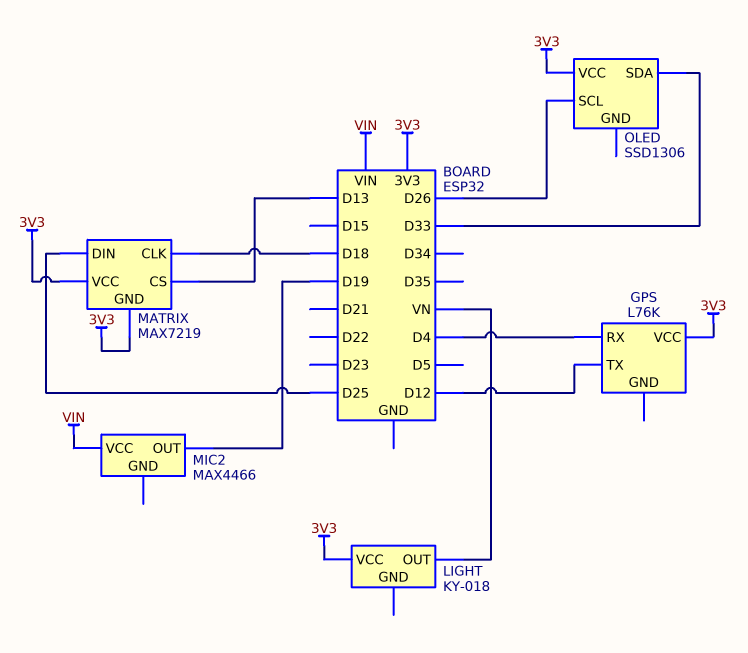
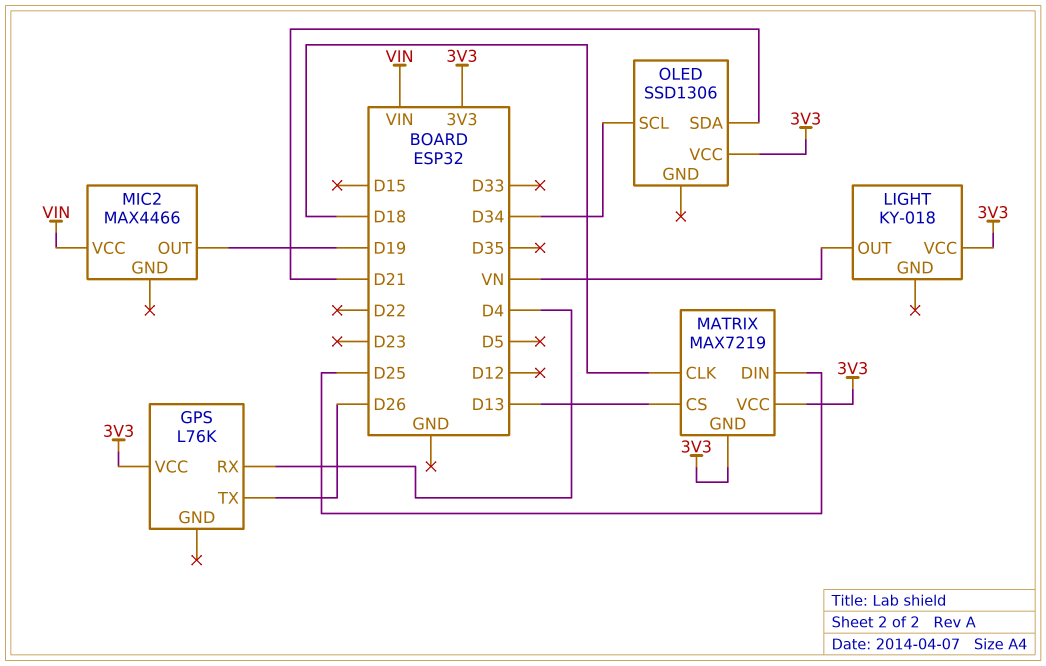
GPS pin TX: D12 -> D26
OLED pin SCL: D26 -> D34
OLED pin SDA: D33 -> D21

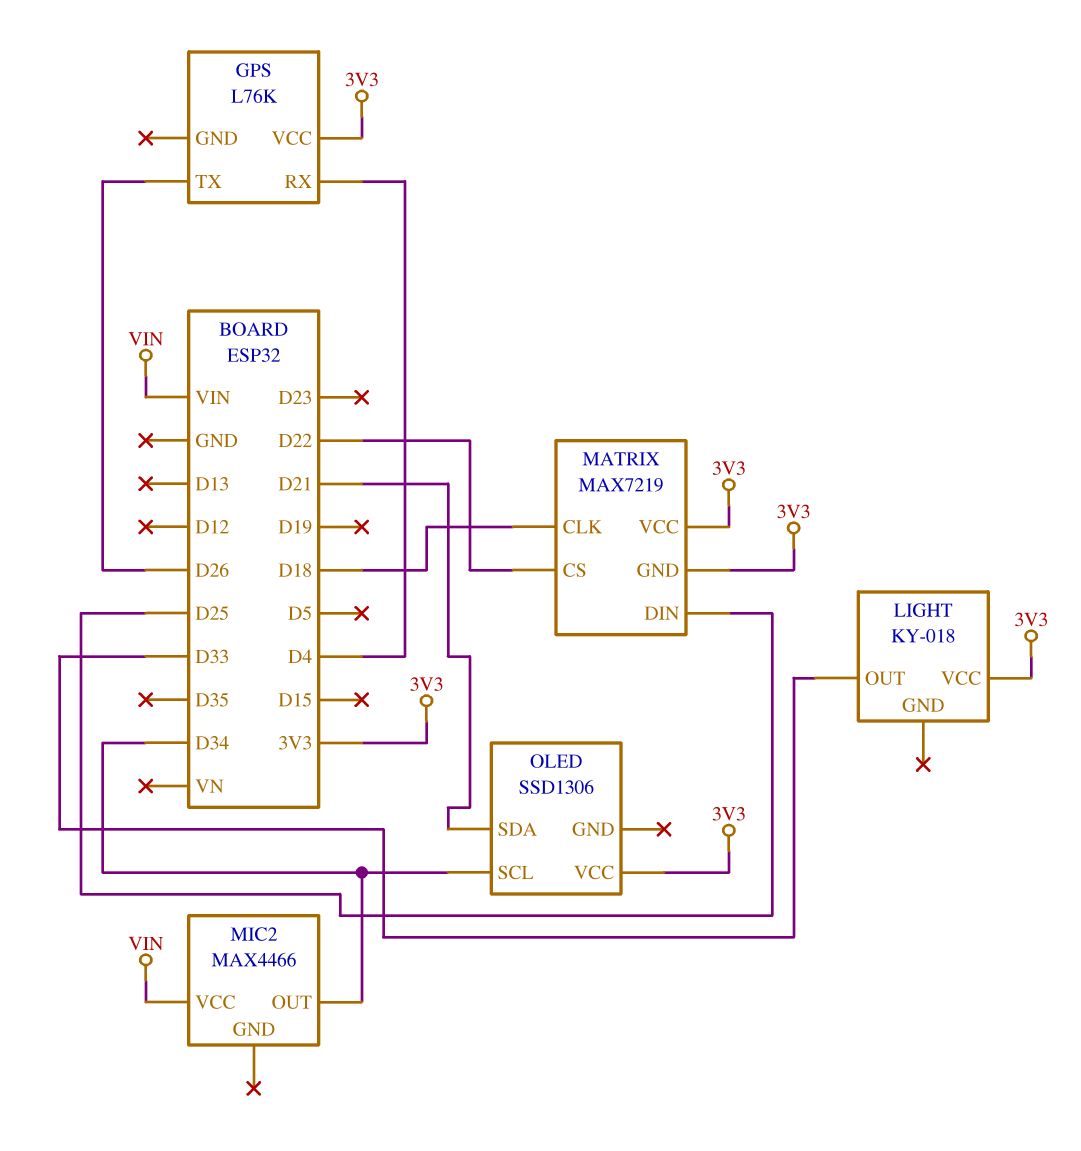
LIGHT pin OUT: VN -> D33
MATRIX pin CS: D13 -> D22
MIC2 pin OUT: D19 -> D34

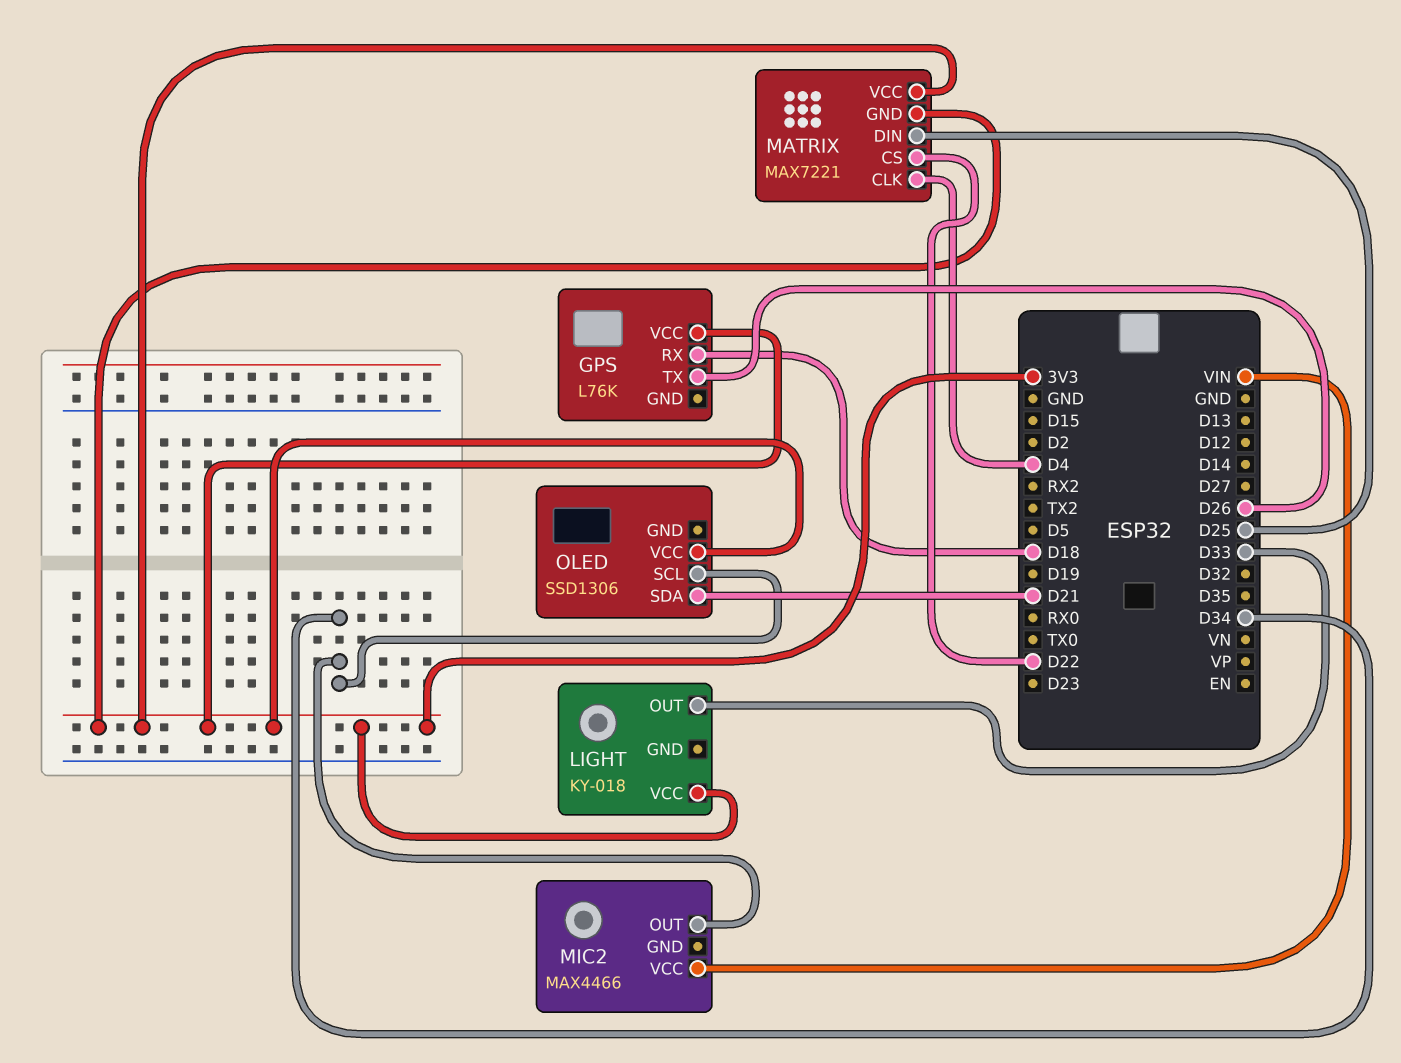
GPS pin RX: D4 -> D18
MATRIX: MAX7219 -> MAX7221
MATRIX pin CLK: D18 -> D4

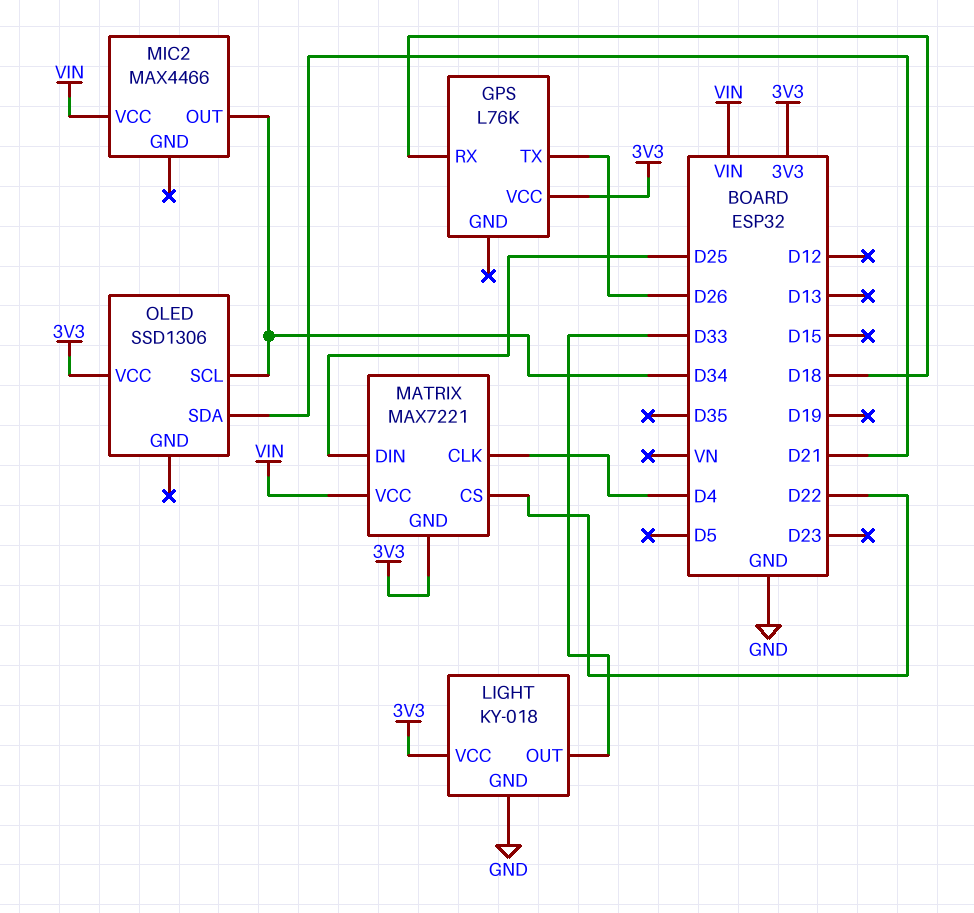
LIGHT pin GND: none -> GND
MATRIX pin VCC: 3V3 -> VIN

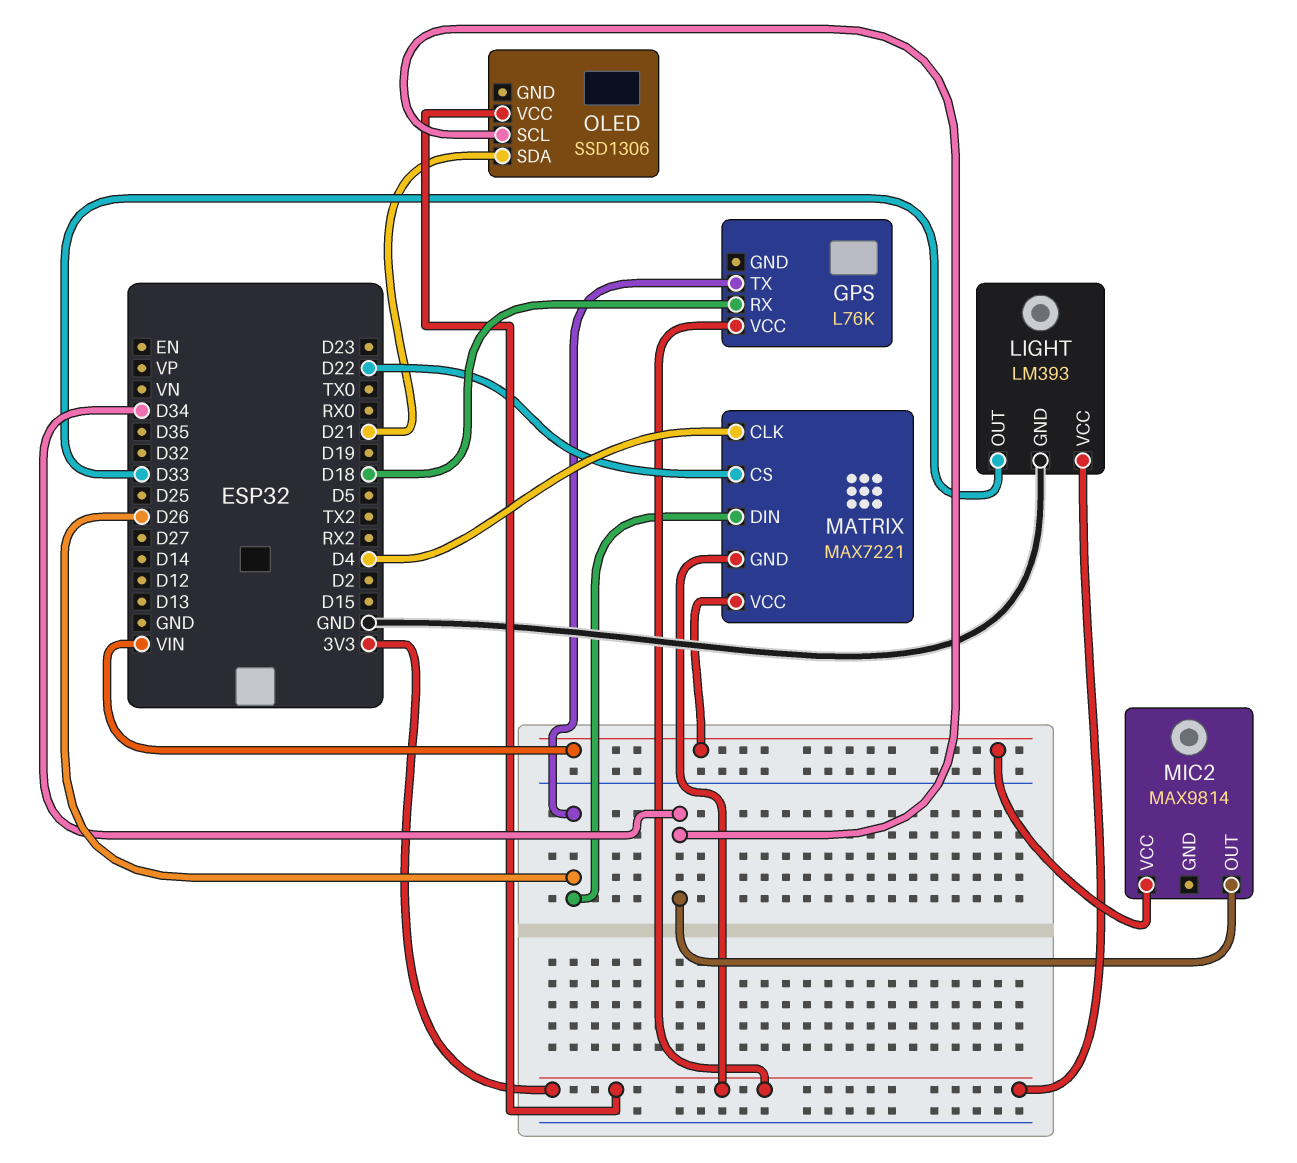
LIGHT: KY-018 -> LM393
MATRIX pin DIN: D25 -> D26
MIC2: MAX4466 -> MAX9814

